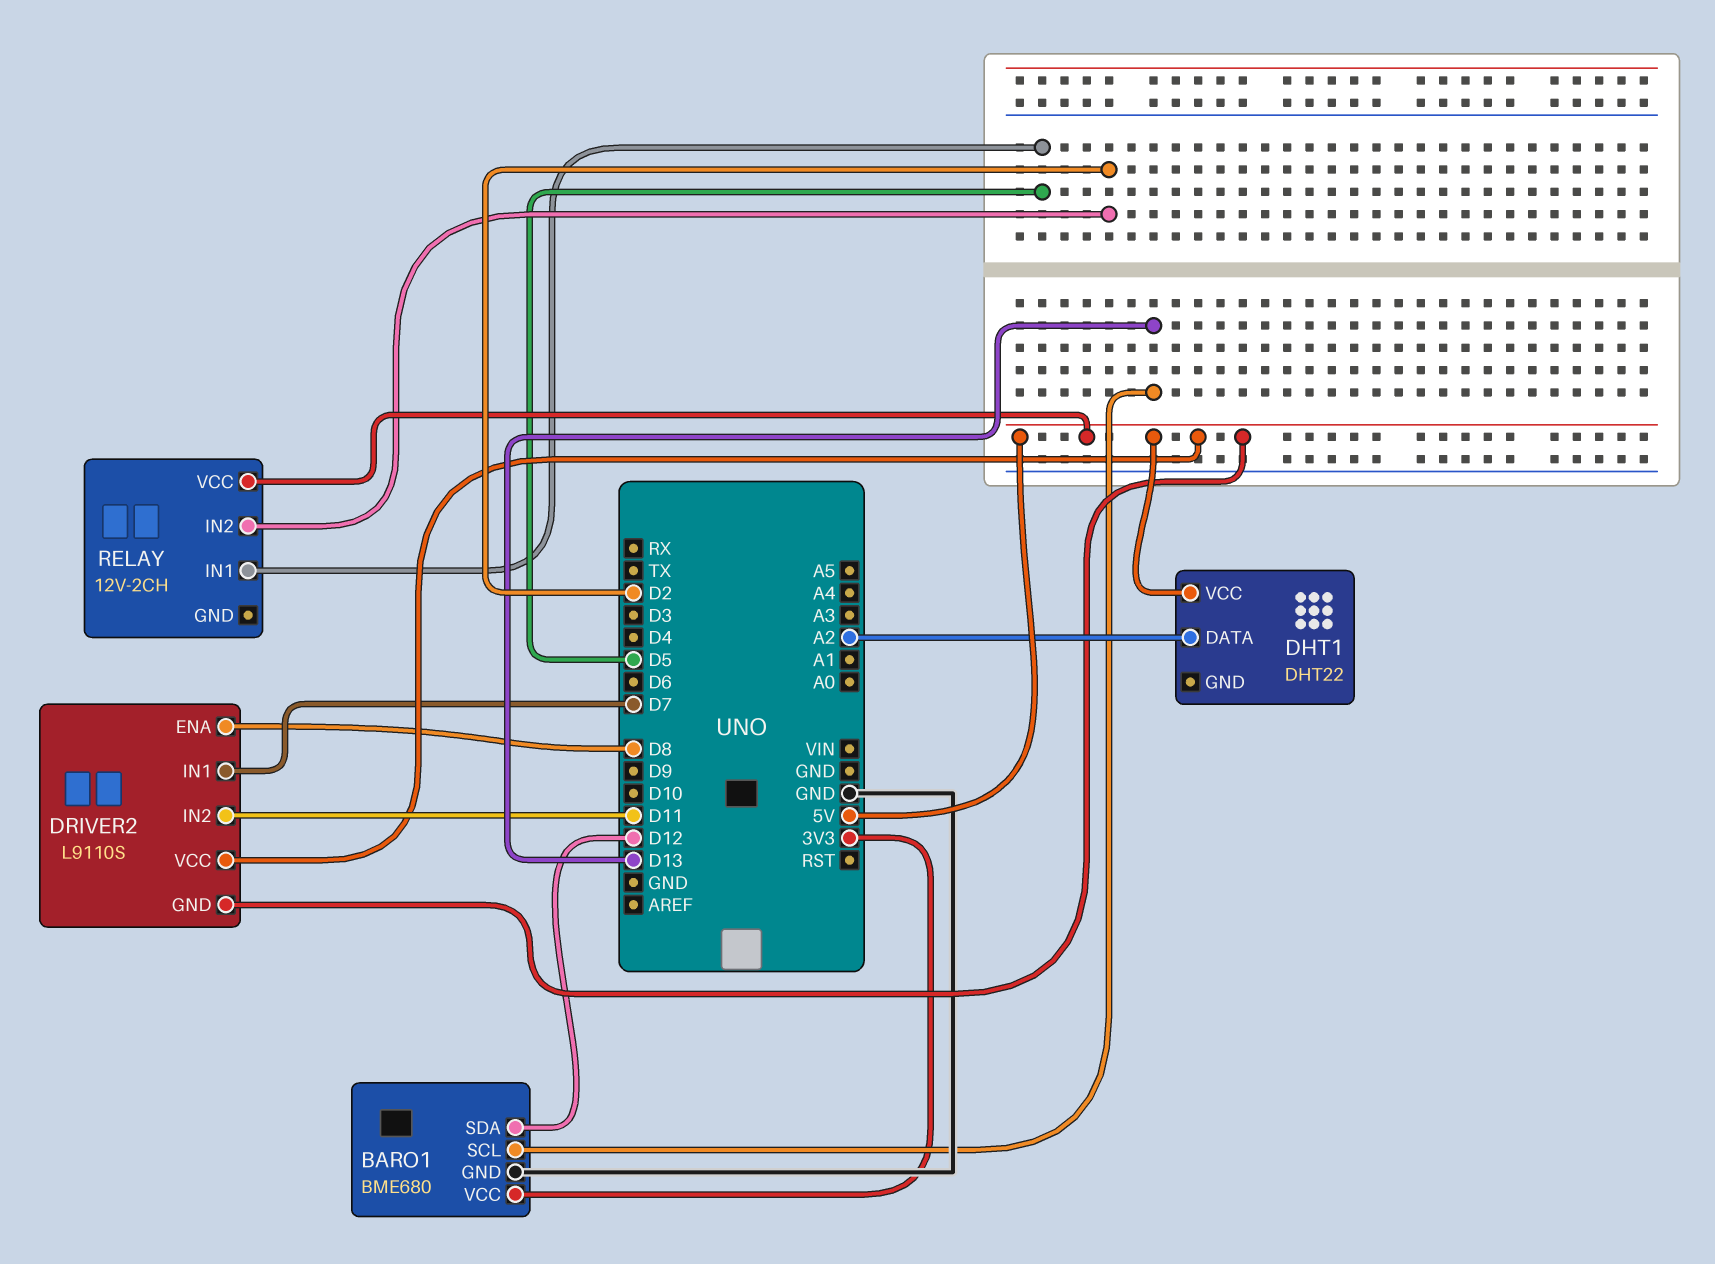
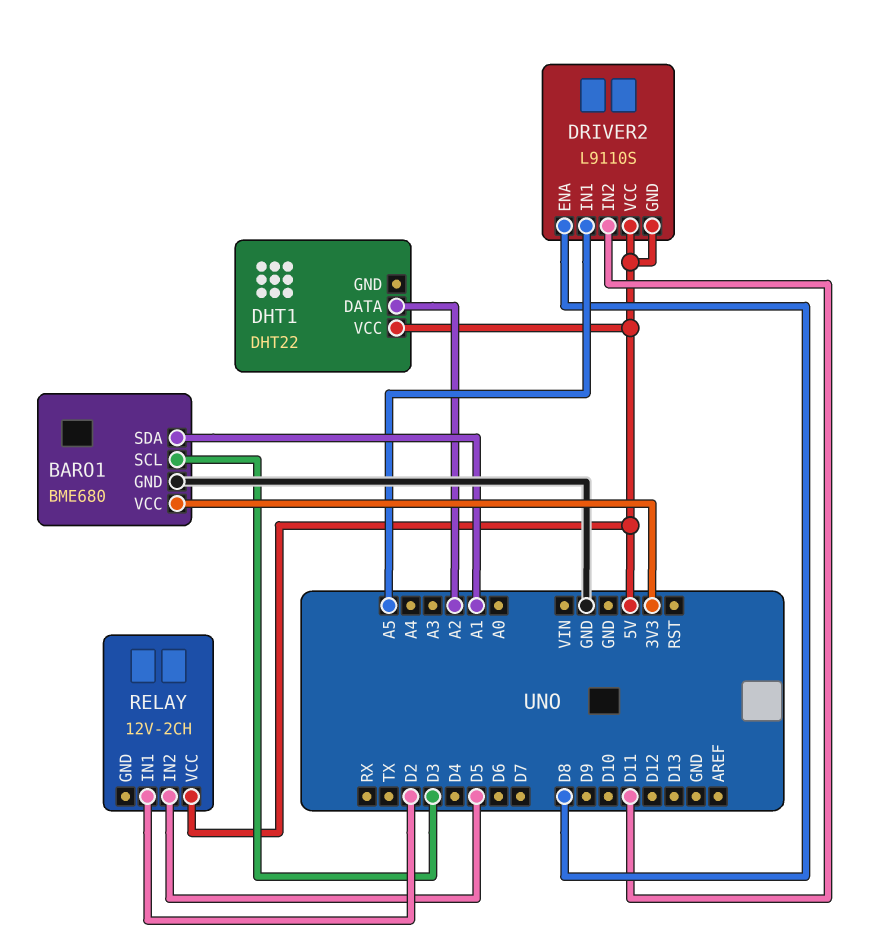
BARO1 pin SCL: D13 -> D3
BARO1 pin SDA: D12 -> A1
DRIVER2 pin IN1: D7 -> A5
RELAY pin IN1: D5 -> D2
RELAY pin IN2: D2 -> D5

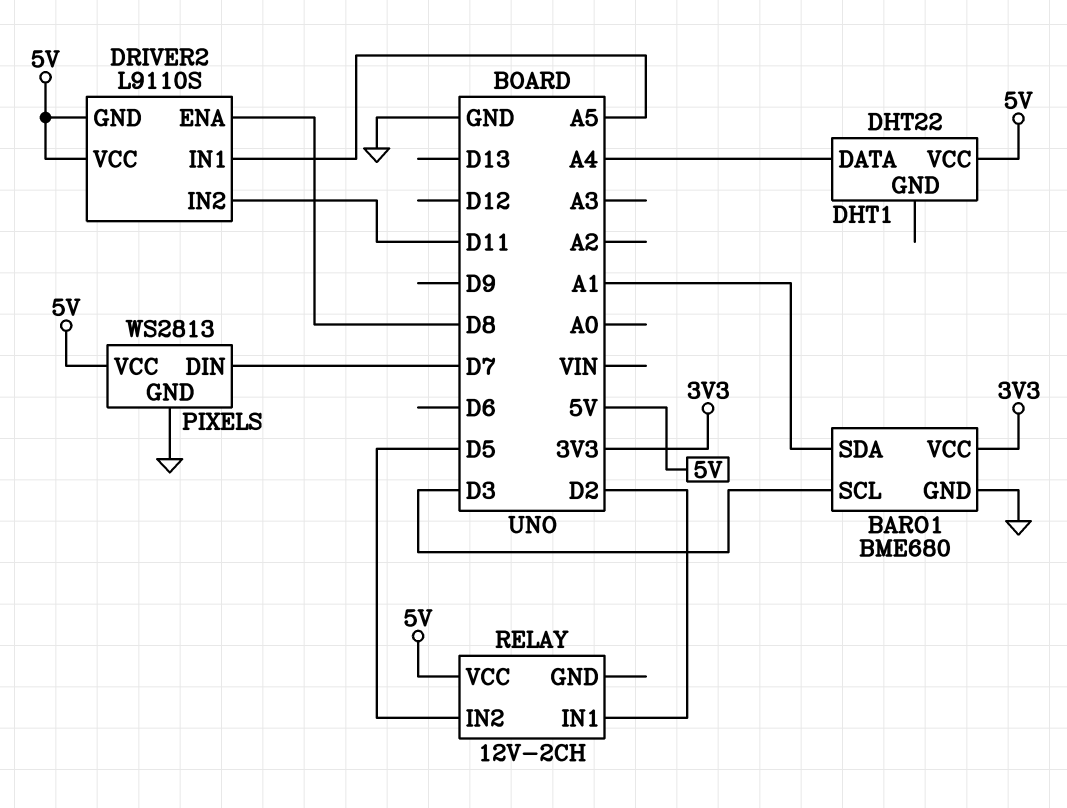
DHT1 pin DATA: A2 -> A4
PIXELS: none -> WS2813
PIXELS pin DIN: none -> D7
PIXELS pin GND: none -> GND
PIXELS pin VCC: none -> 5V

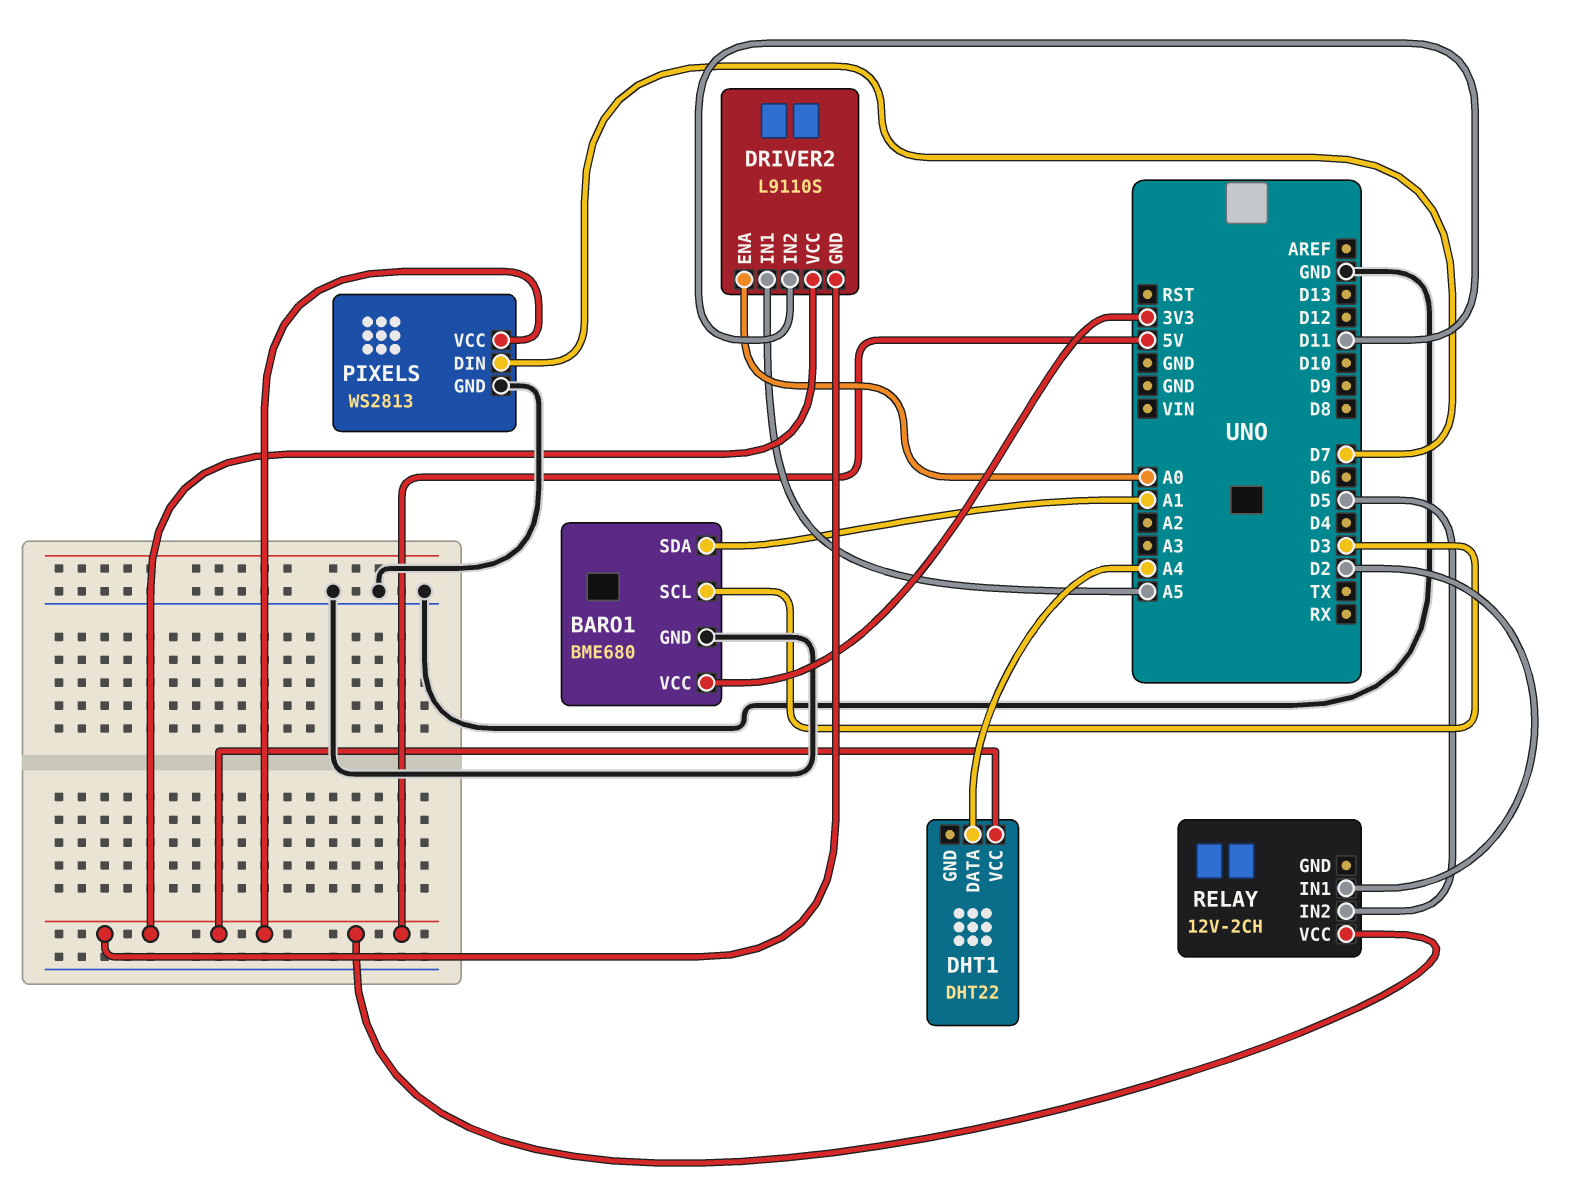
DRIVER2 pin ENA: D8 -> A0

